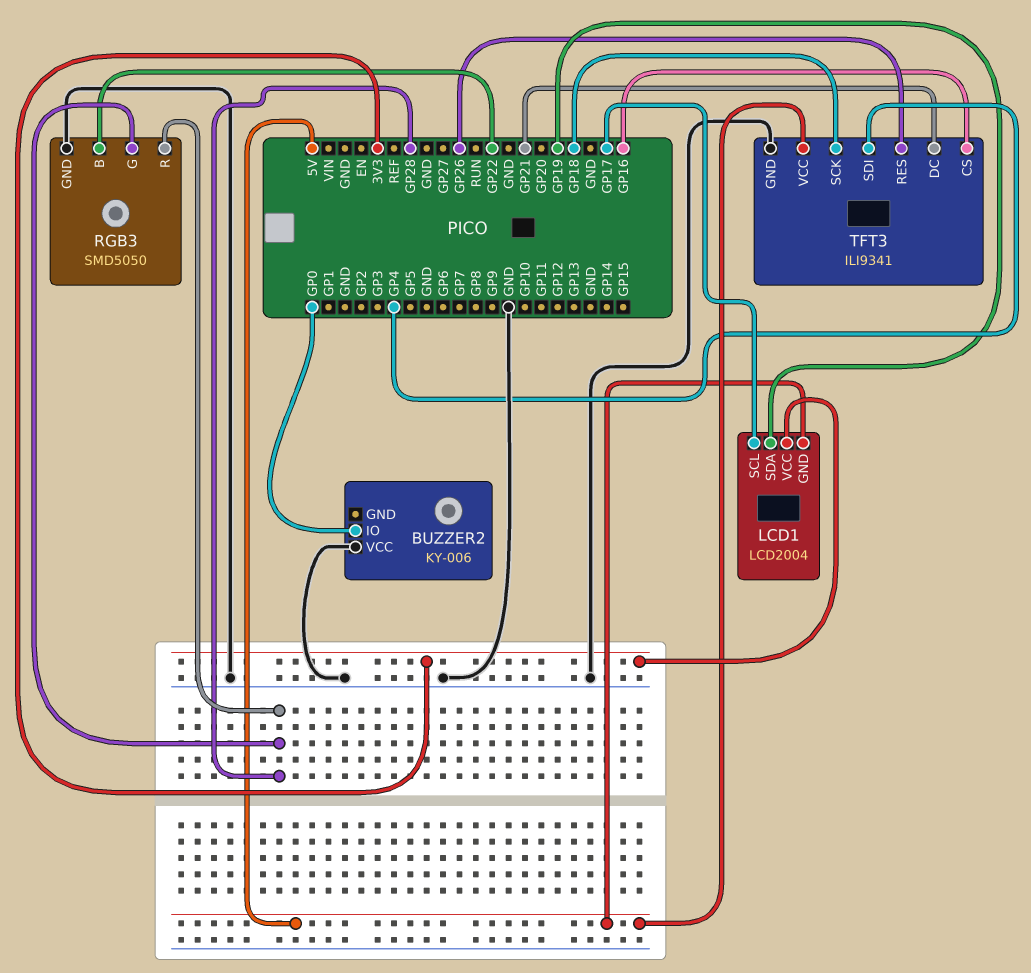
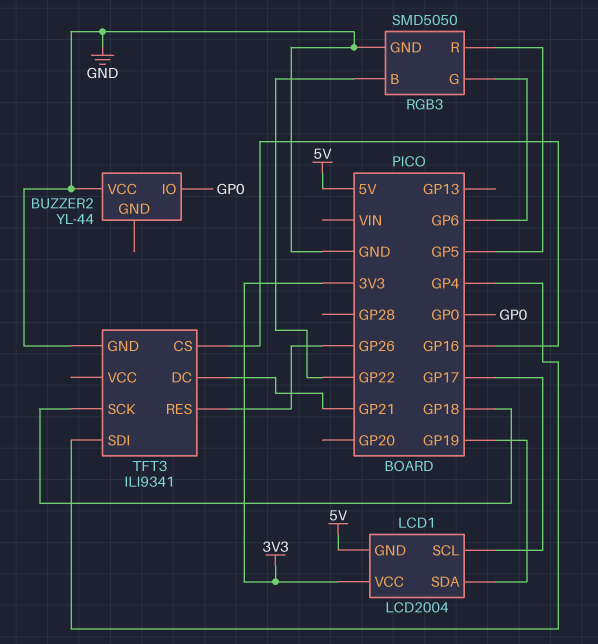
BUZZER2: KY-006 -> YL-44
RGB3 pin G: GP28 -> GP6
RGB3 pin R: GP28 -> GP5
TFT3 pin VCC: 5V -> none

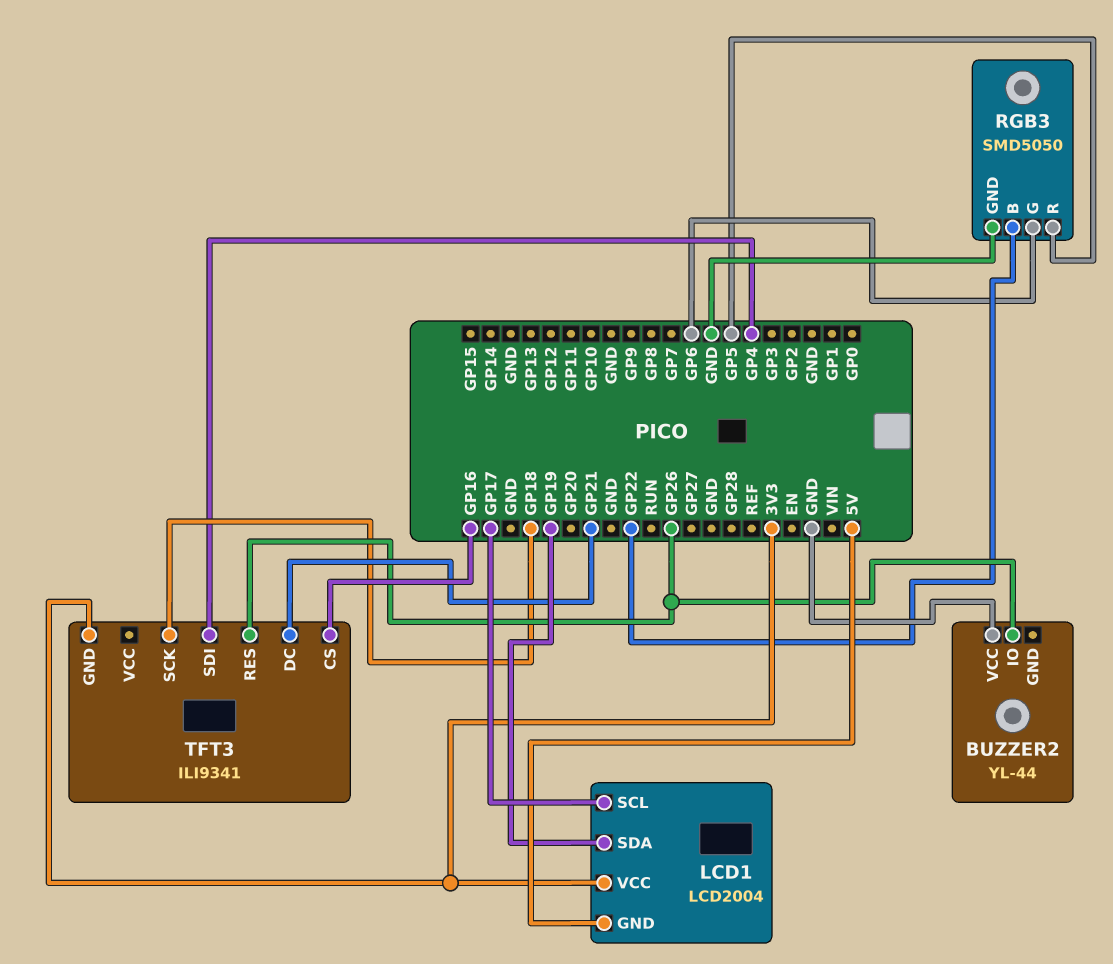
BUZZER2 pin IO: GP0 -> GP26
TFT3 pin GND: GND -> 3V3

